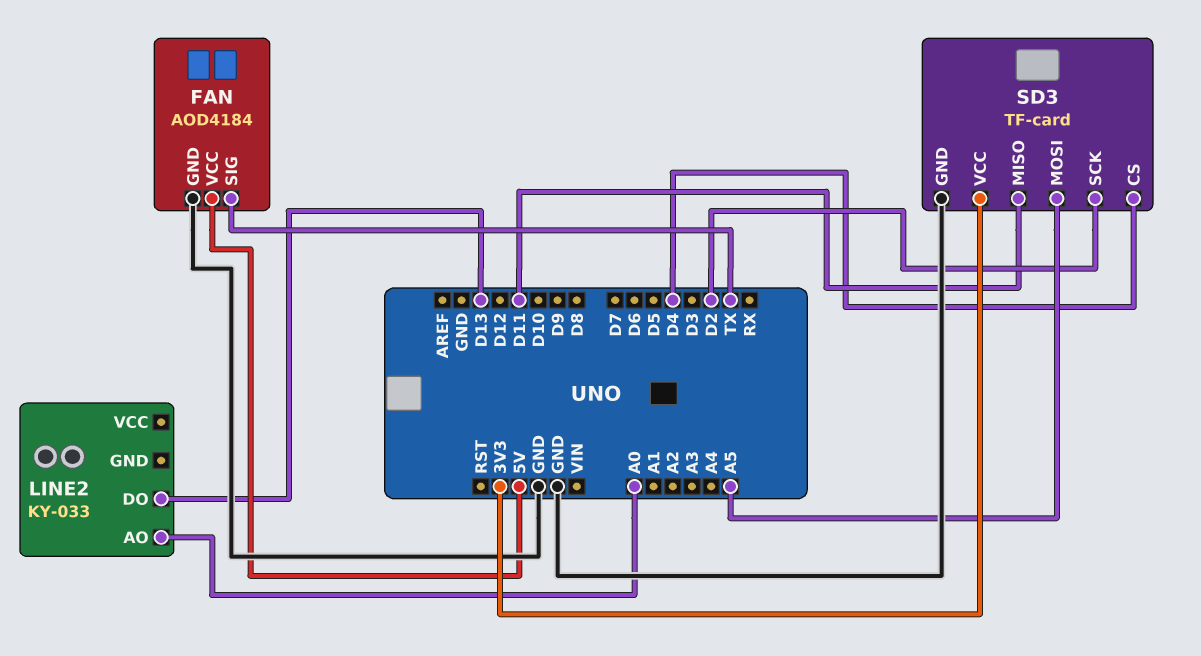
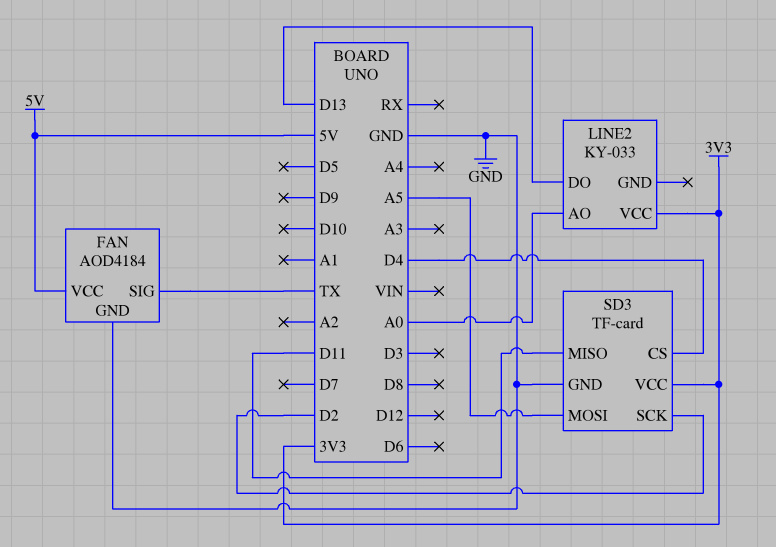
LINE2 pin VCC: none -> 3V3

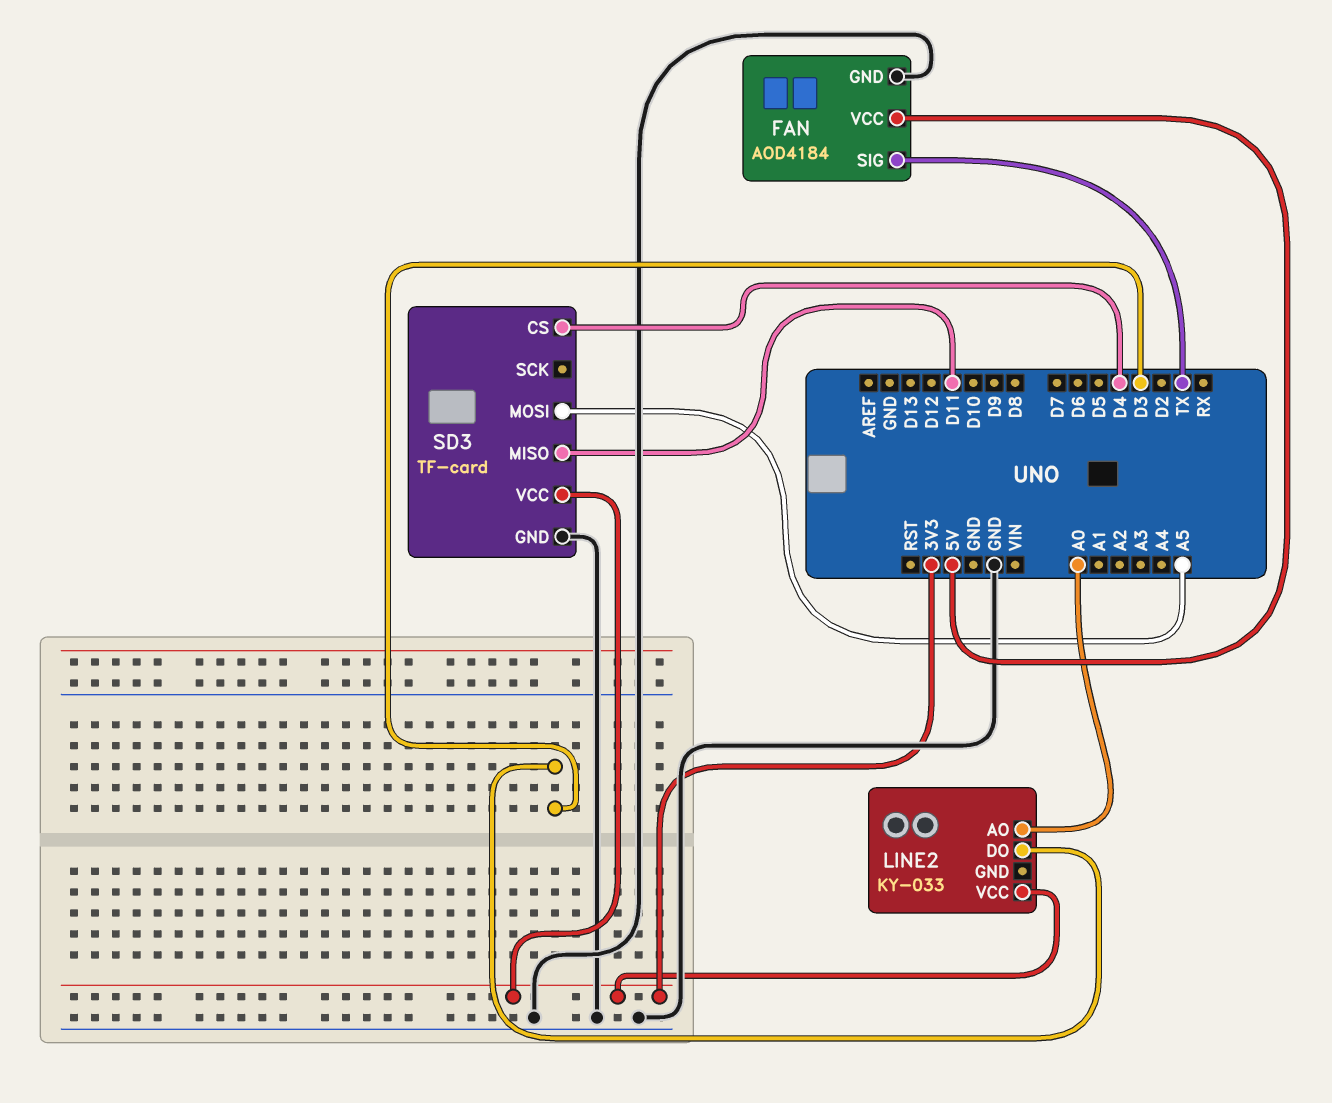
LINE2 pin DO: D13 -> D3
SD3 pin SCK: D2 -> none

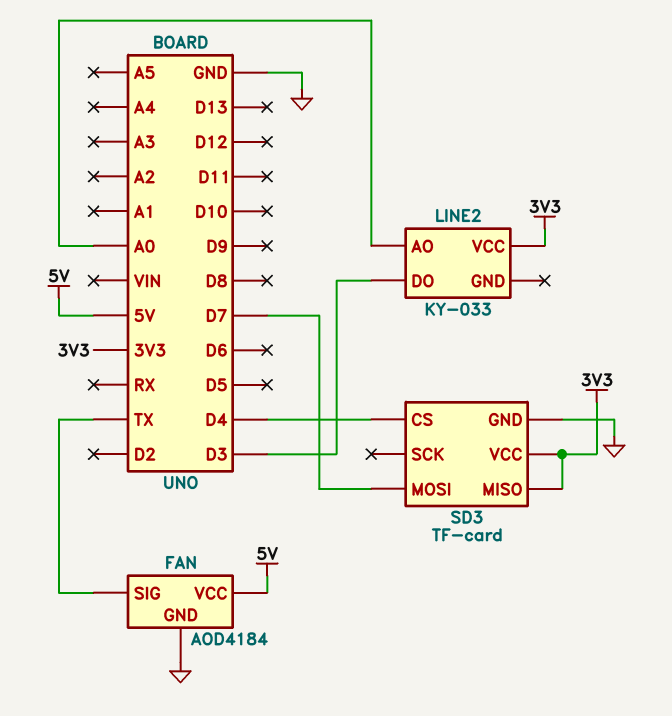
SD3 pin MISO: D11 -> 3V3
SD3 pin MOSI: A5 -> D7

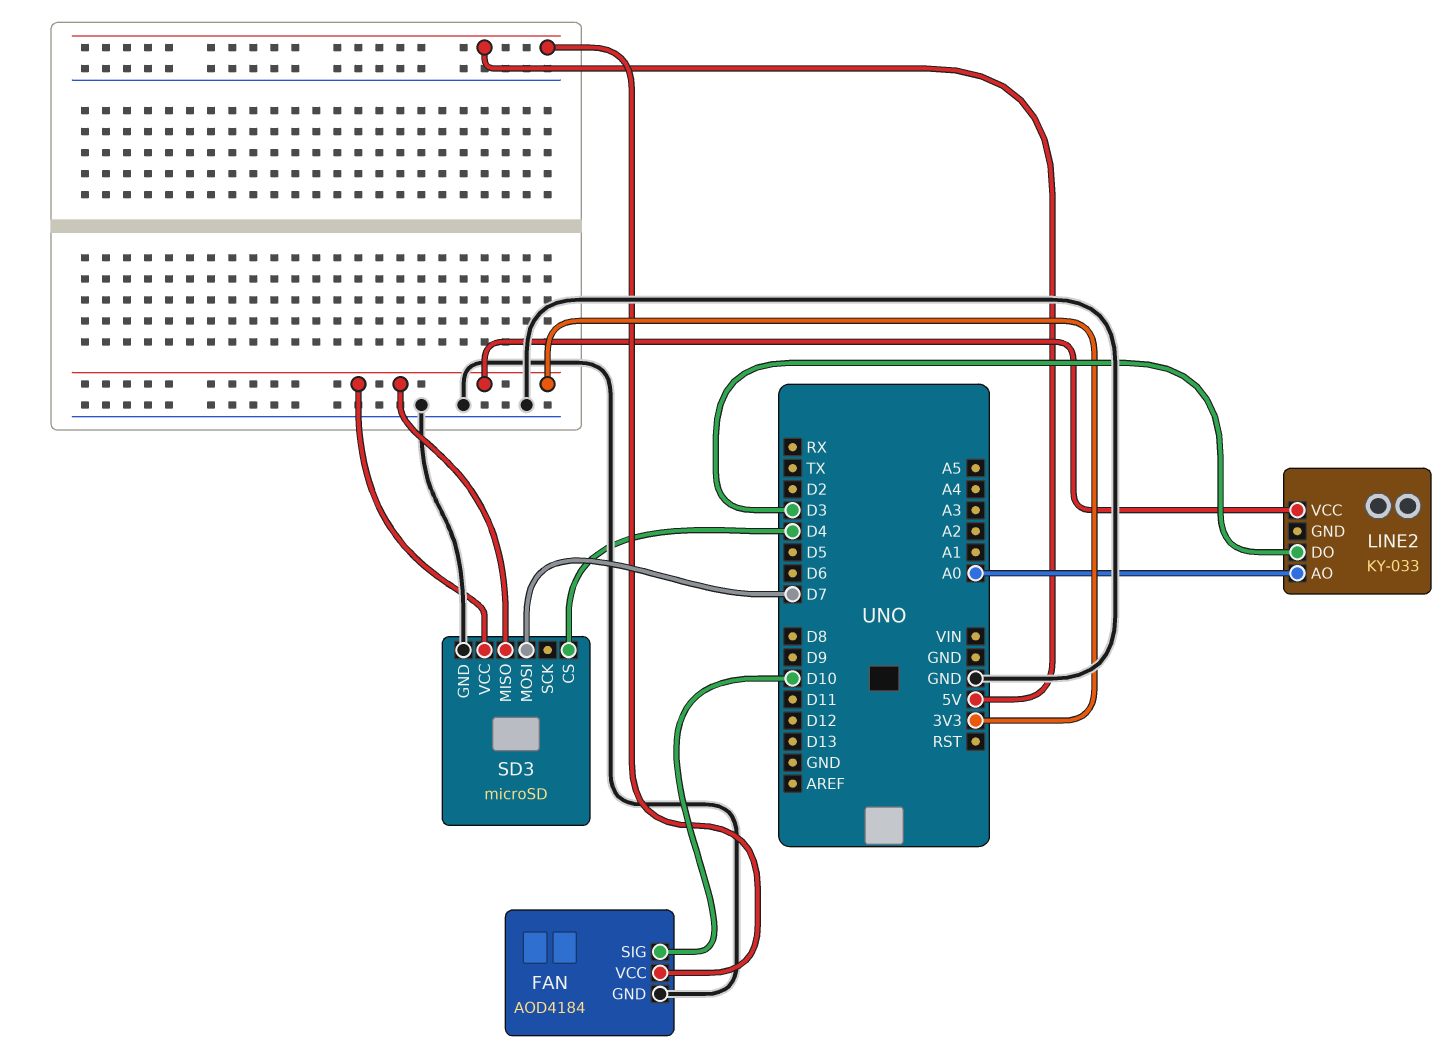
FAN pin SIG: TX -> D10
SD3: TF-card -> microSD

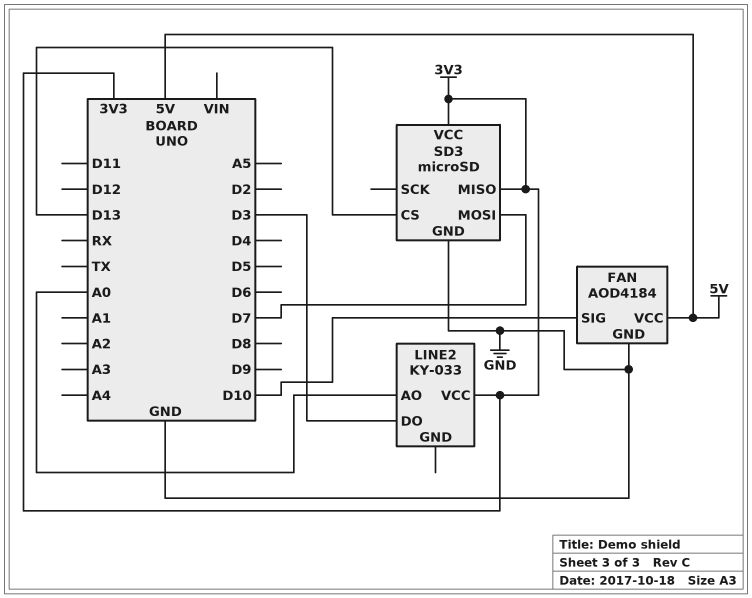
SD3 pin CS: D4 -> D13

